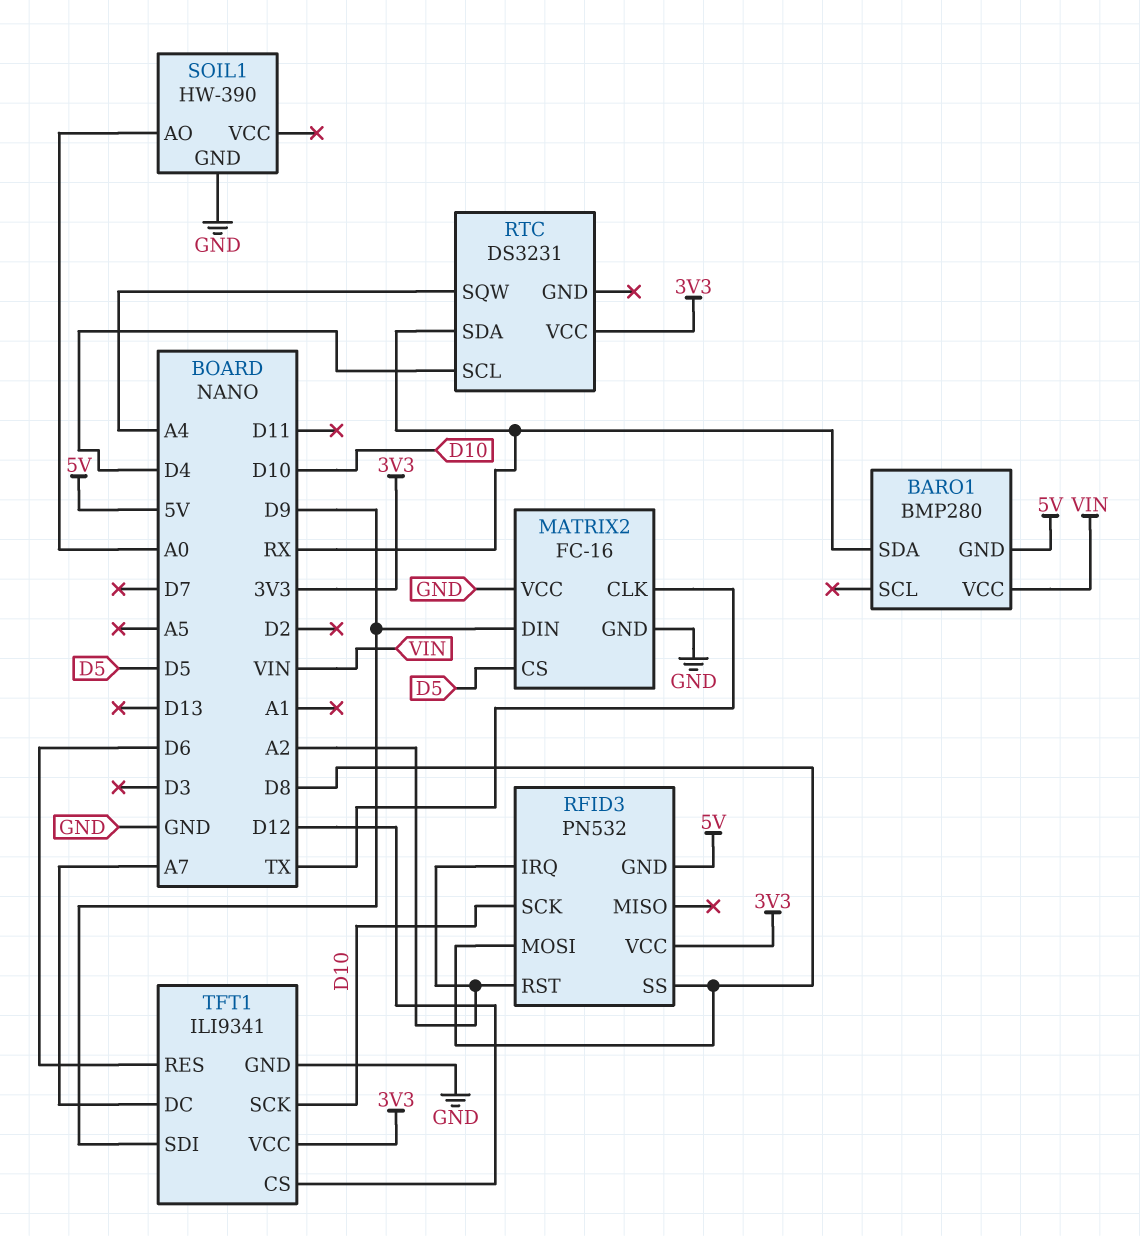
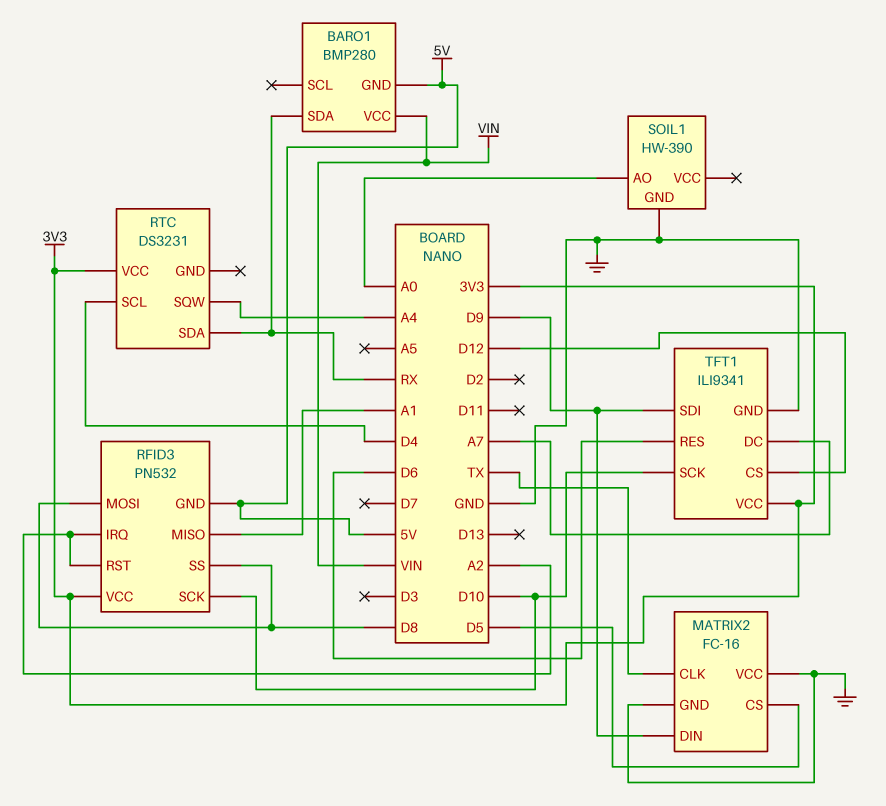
RFID3 pin MISO: none -> A1

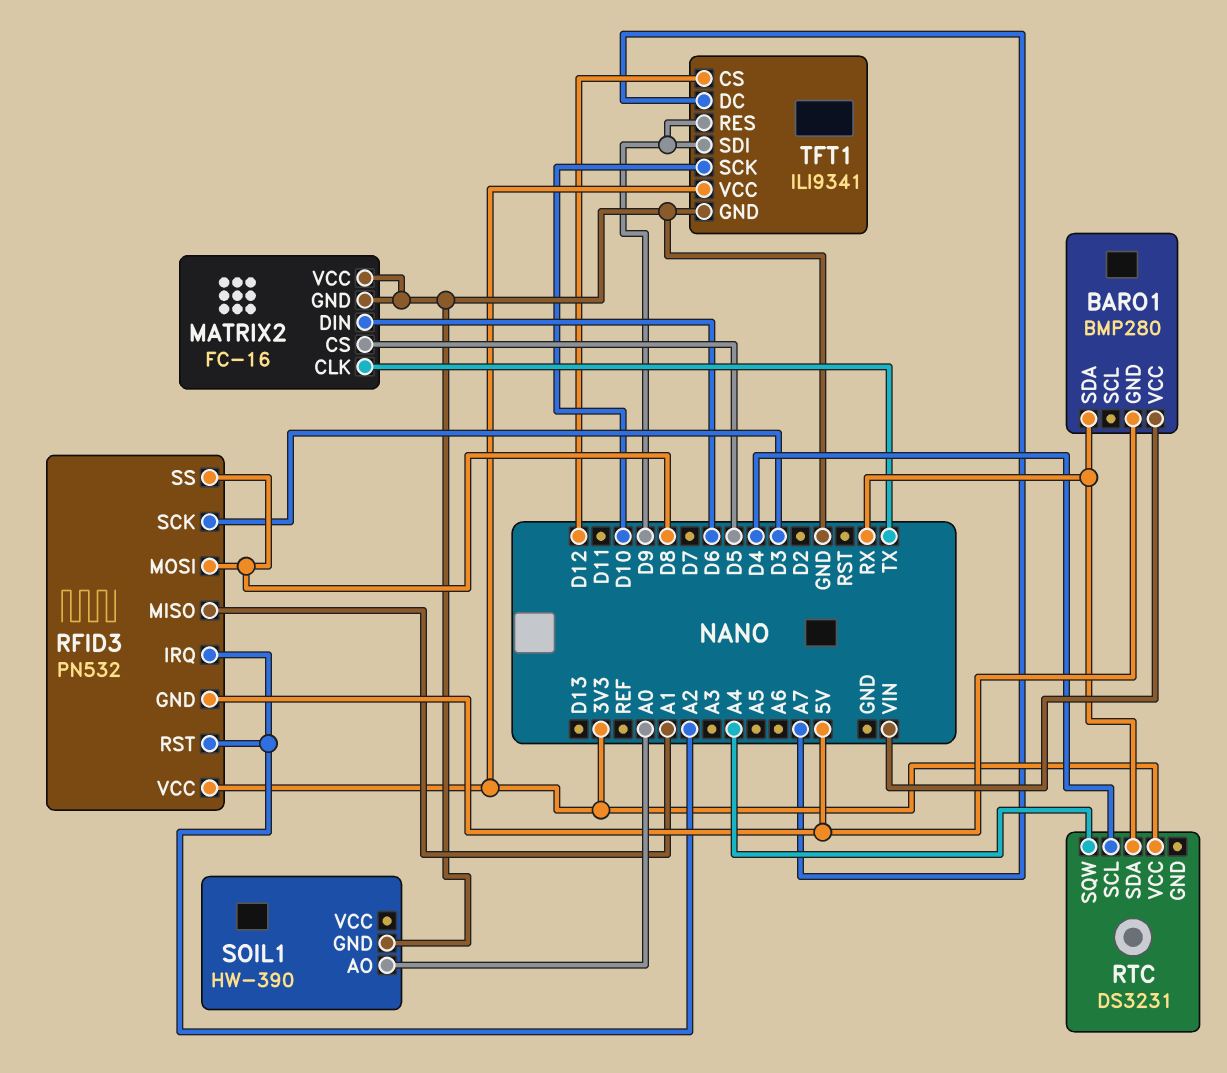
MATRIX2 pin DIN: D9 -> D6
RFID3 pin SCK: D10 -> D3
TFT1 pin RES: D6 -> D9

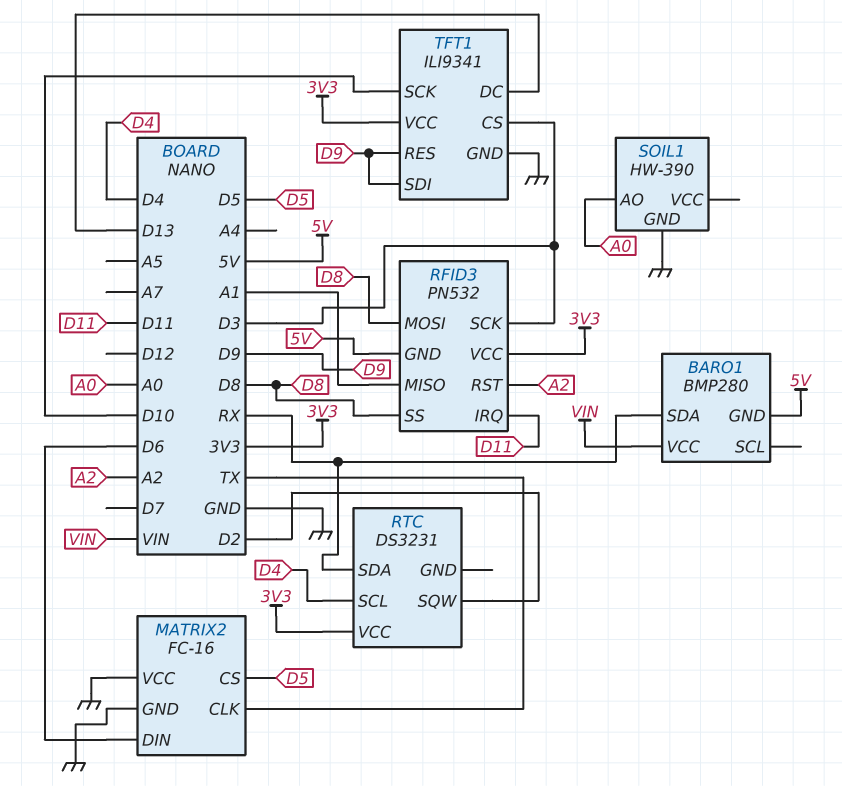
RFID3 pin IRQ: A2 -> D11
RTC pin SQW: A4 -> D2
TFT1 pin CS: D12 -> D3
TFT1 pin DC: A7 -> D13

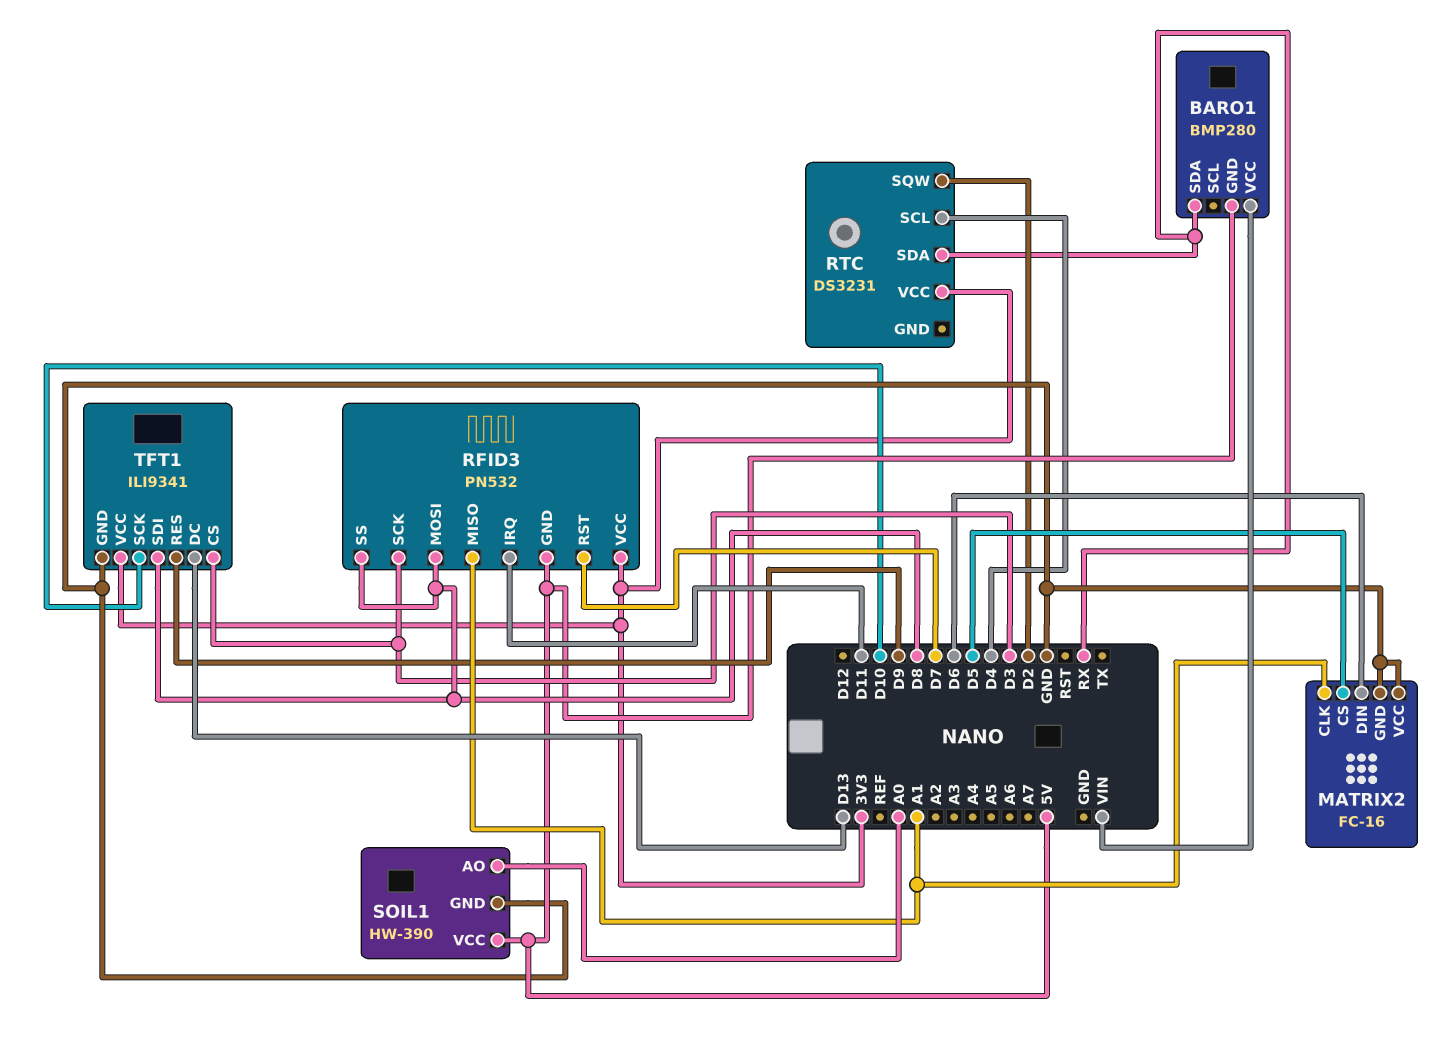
MATRIX2 pin CLK: TX -> A1
RFID3 pin RST: A2 -> D7
SOIL1 pin VCC: none -> 5V
TFT1 pin SDI: D9 -> D8

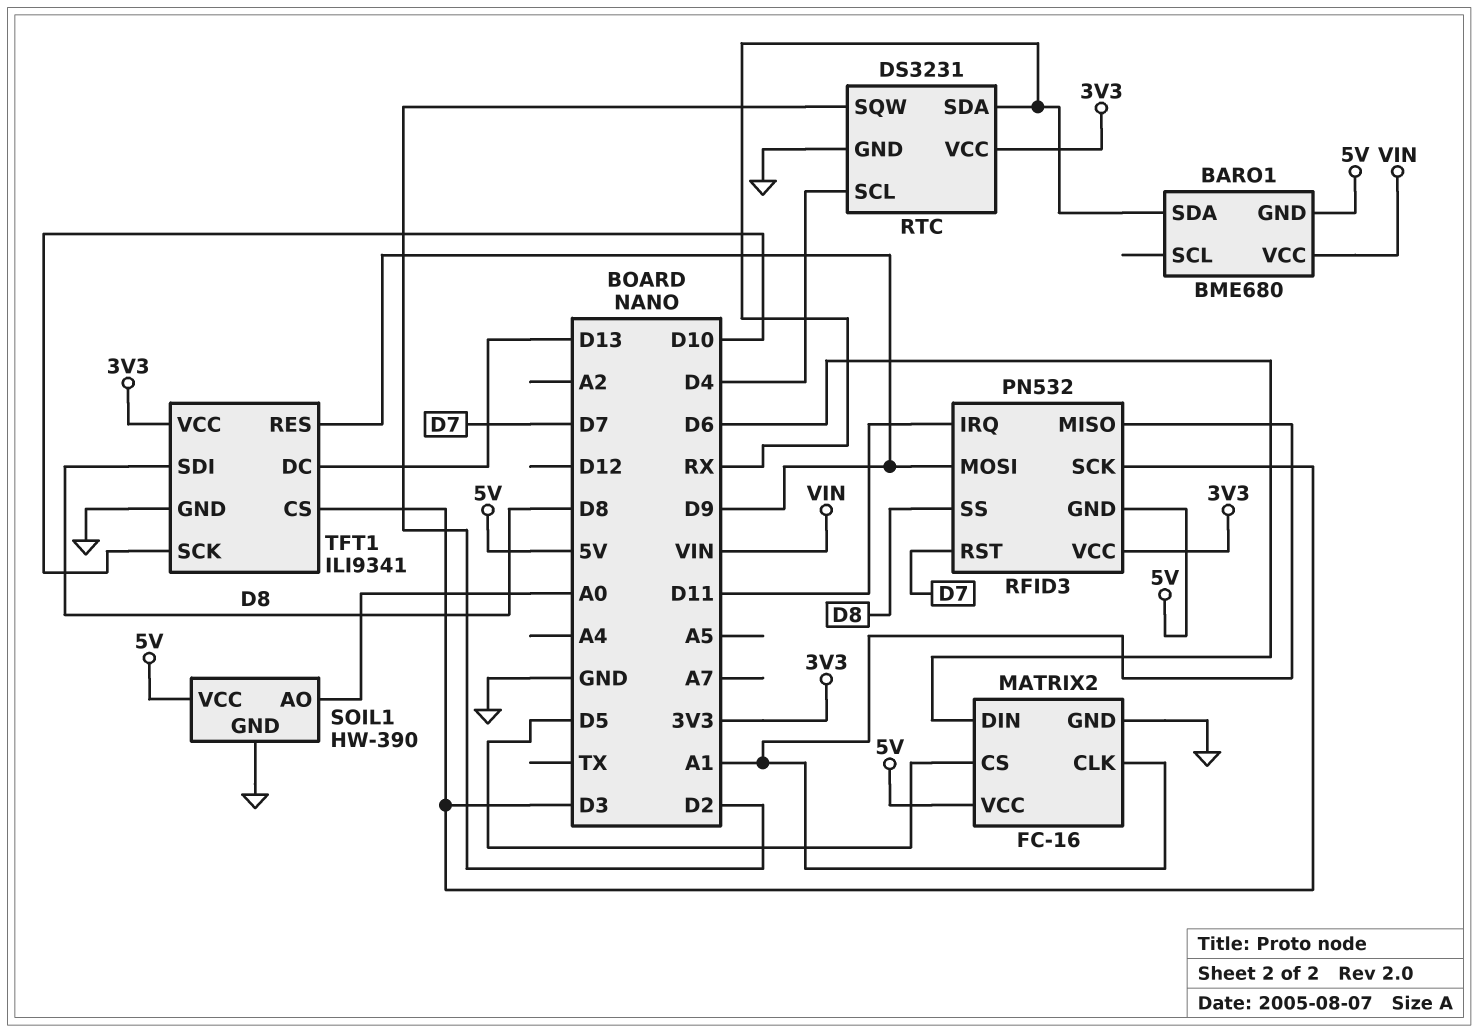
BARO1: BMP280 -> BME680
MATRIX2 pin VCC: GND -> 5V
RFID3 pin MOSI: D8 -> D9
RTC pin GND: none -> GND

